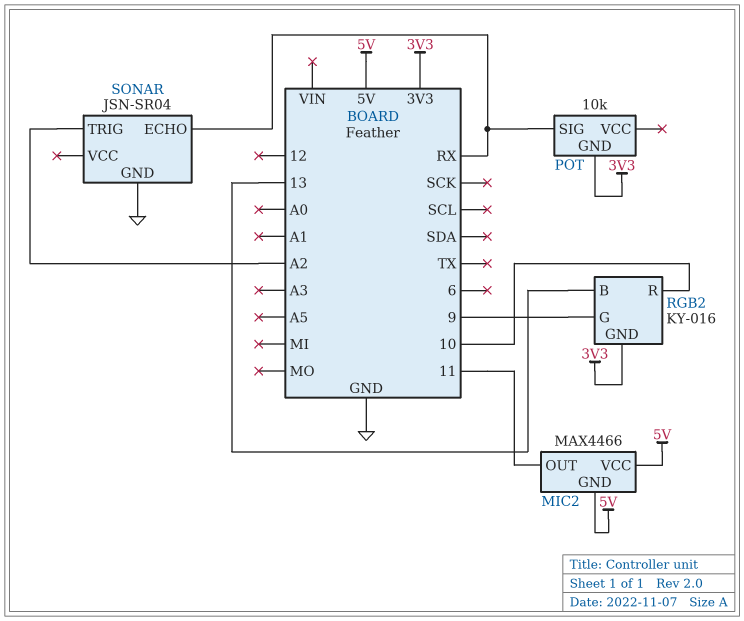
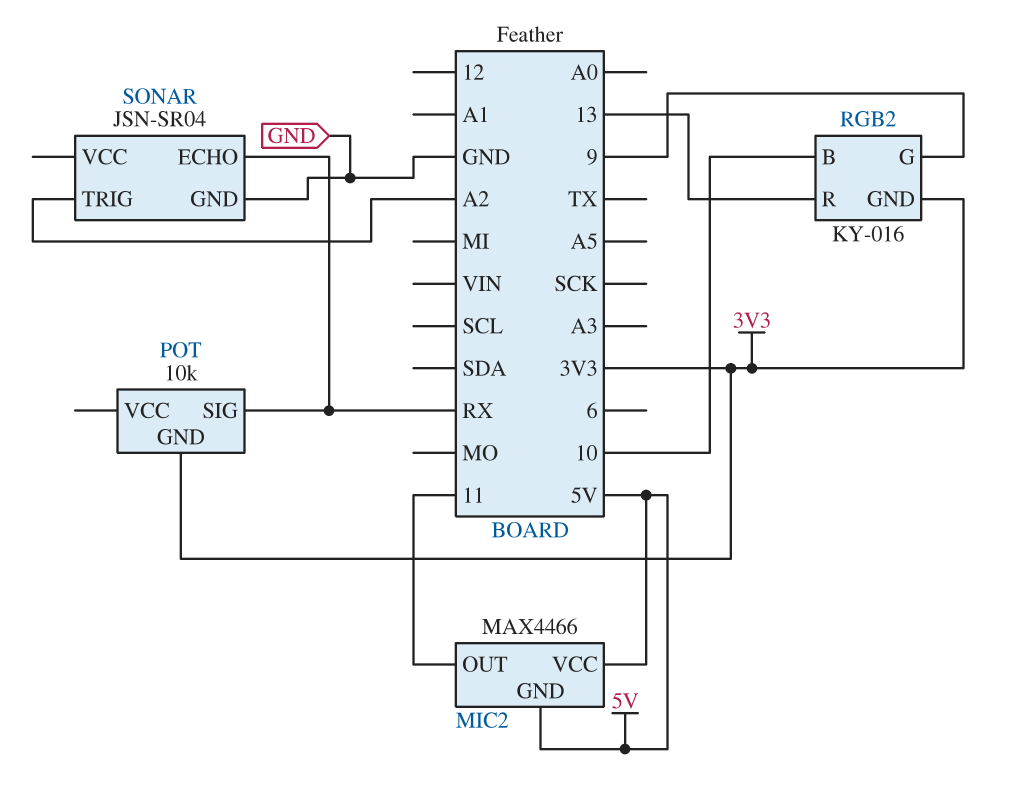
RGB2 pin B: 13 -> 10
RGB2 pin R: 10 -> 13

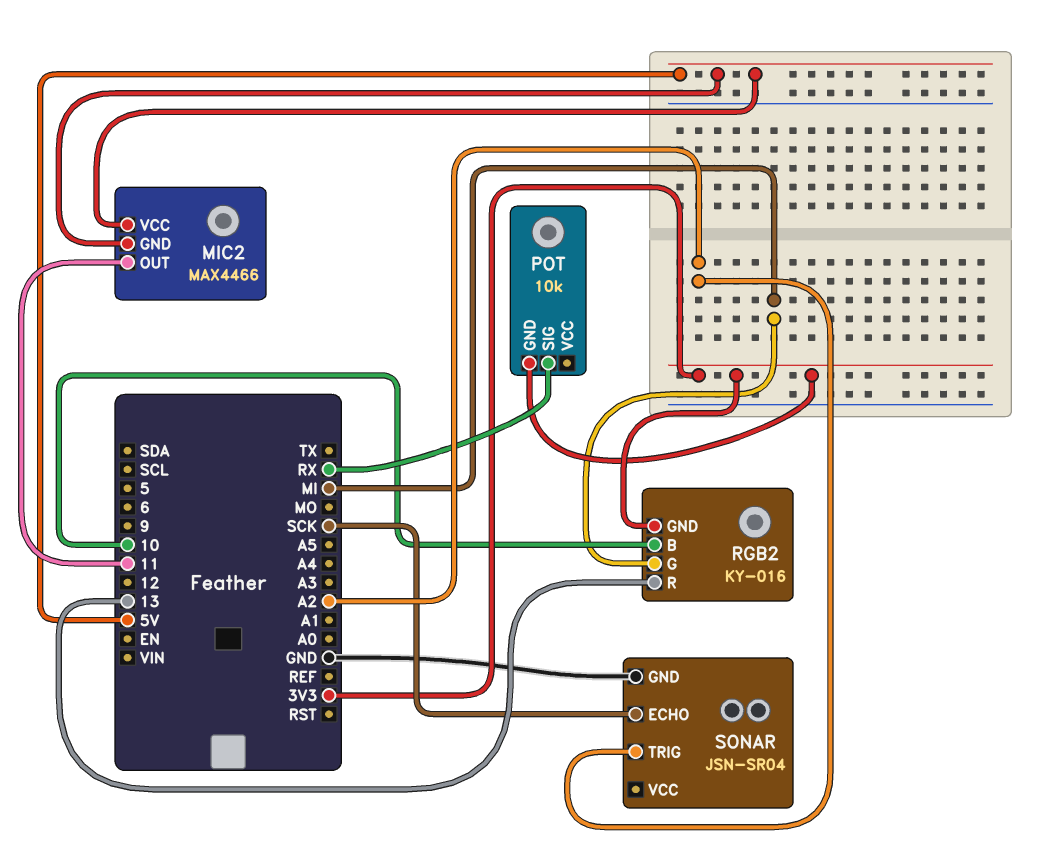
RGB2 pin G: 9 -> MI
SONAR pin ECHO: RX -> SCK

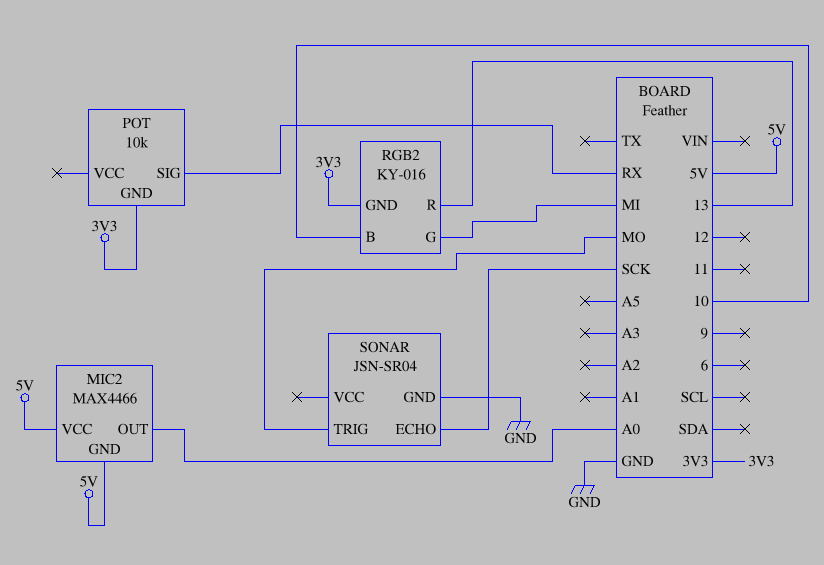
MIC2 pin OUT: 11 -> A0
SONAR pin TRIG: A2 -> MO

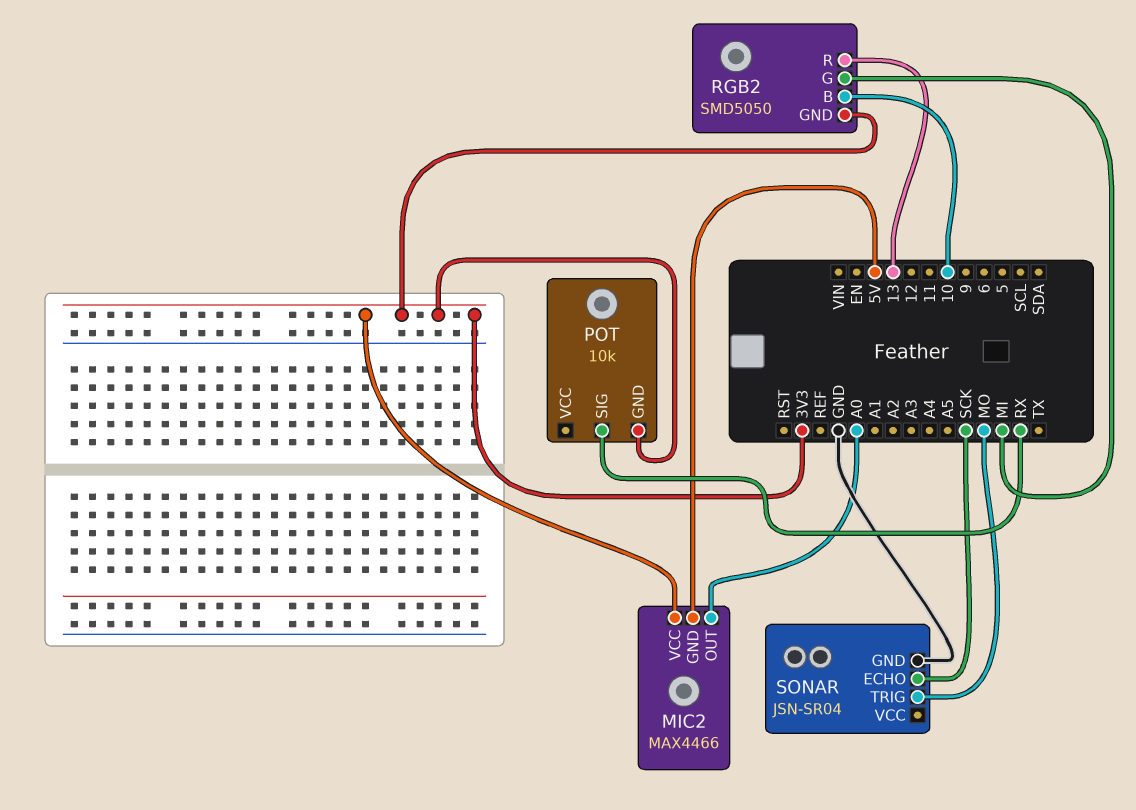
MIC2 pin VCC: 5V -> 3V3
RGB2: KY-016 -> SMD5050

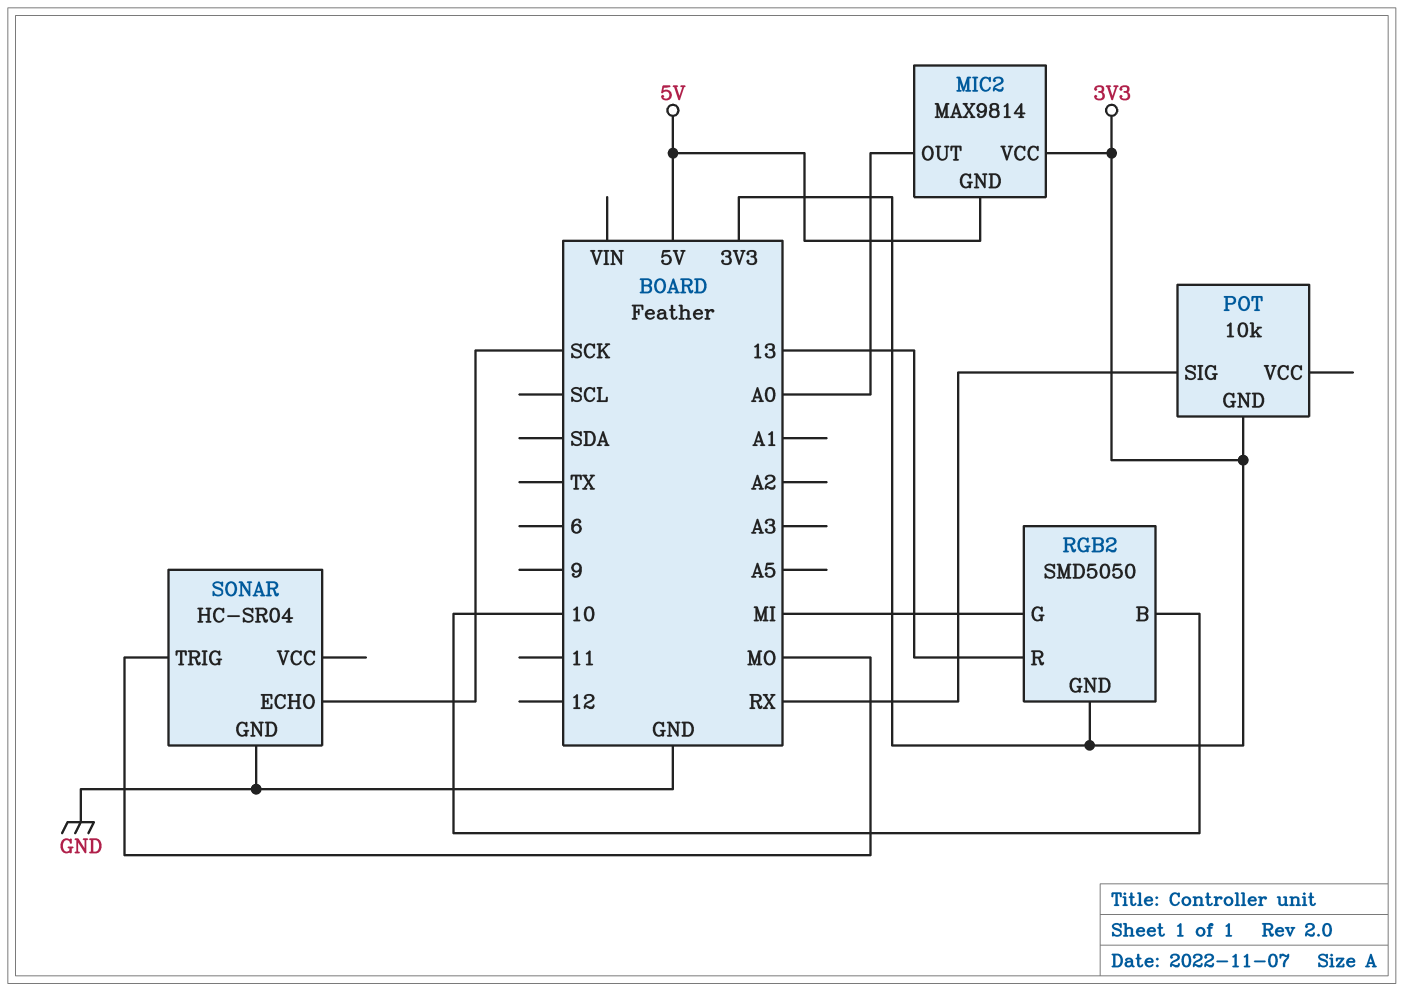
MIC2: MAX4466 -> MAX9814
SONAR: JSN-SR04 -> HC-SR04

